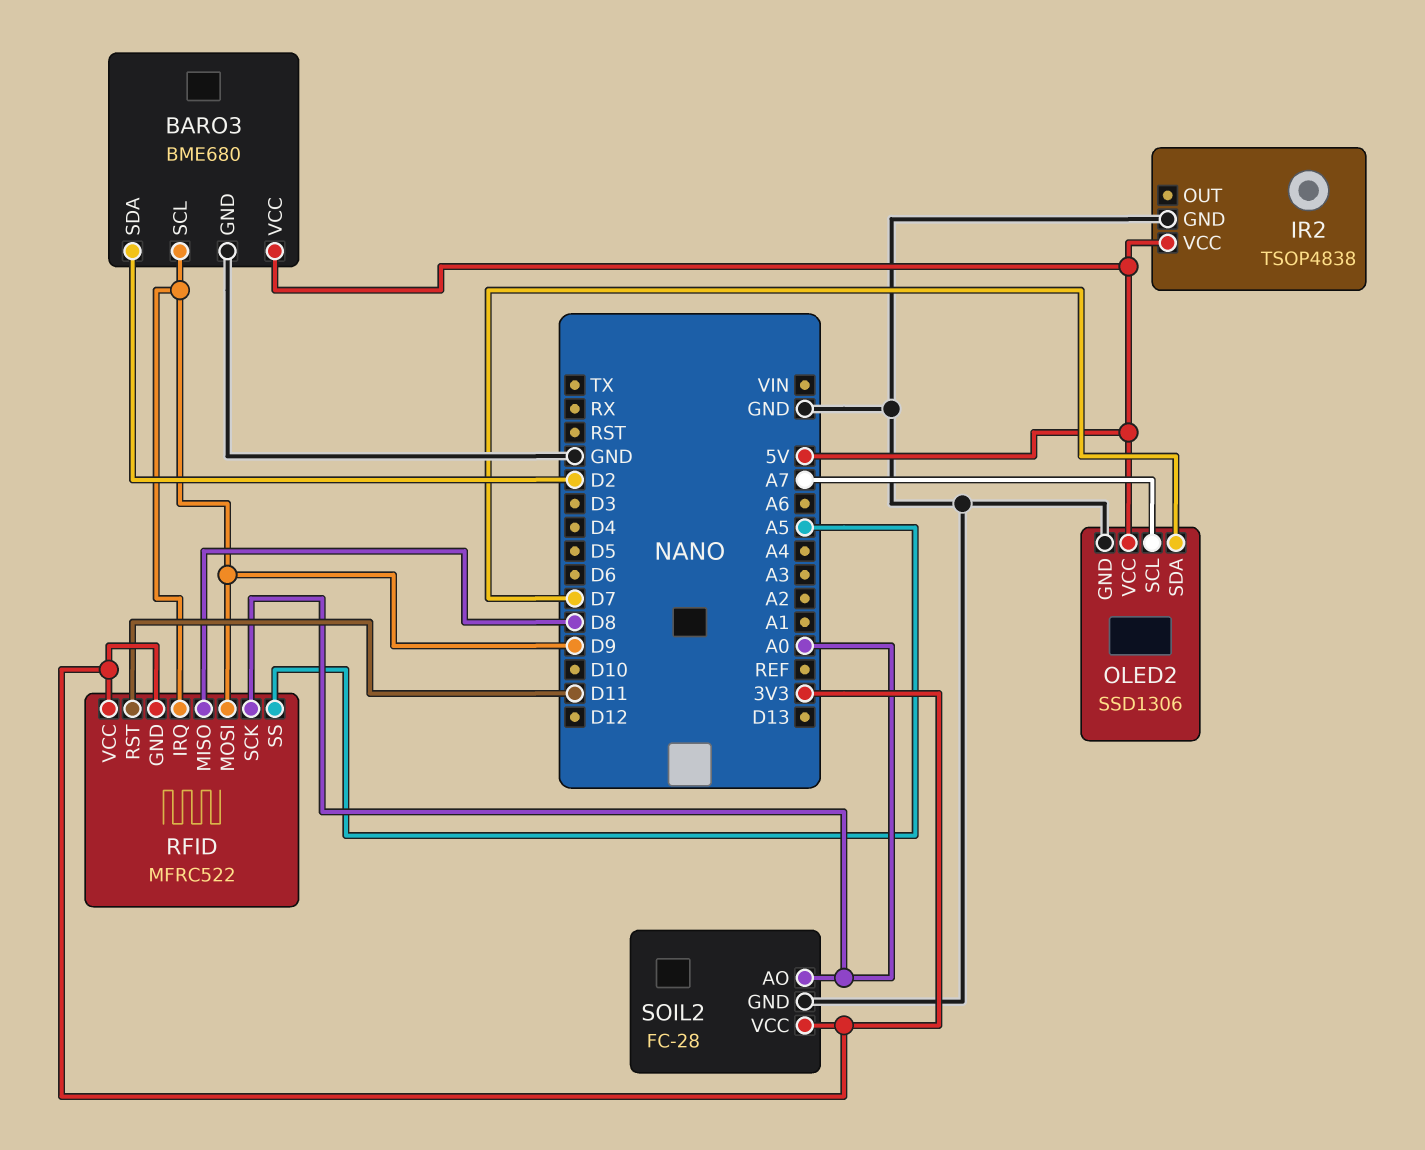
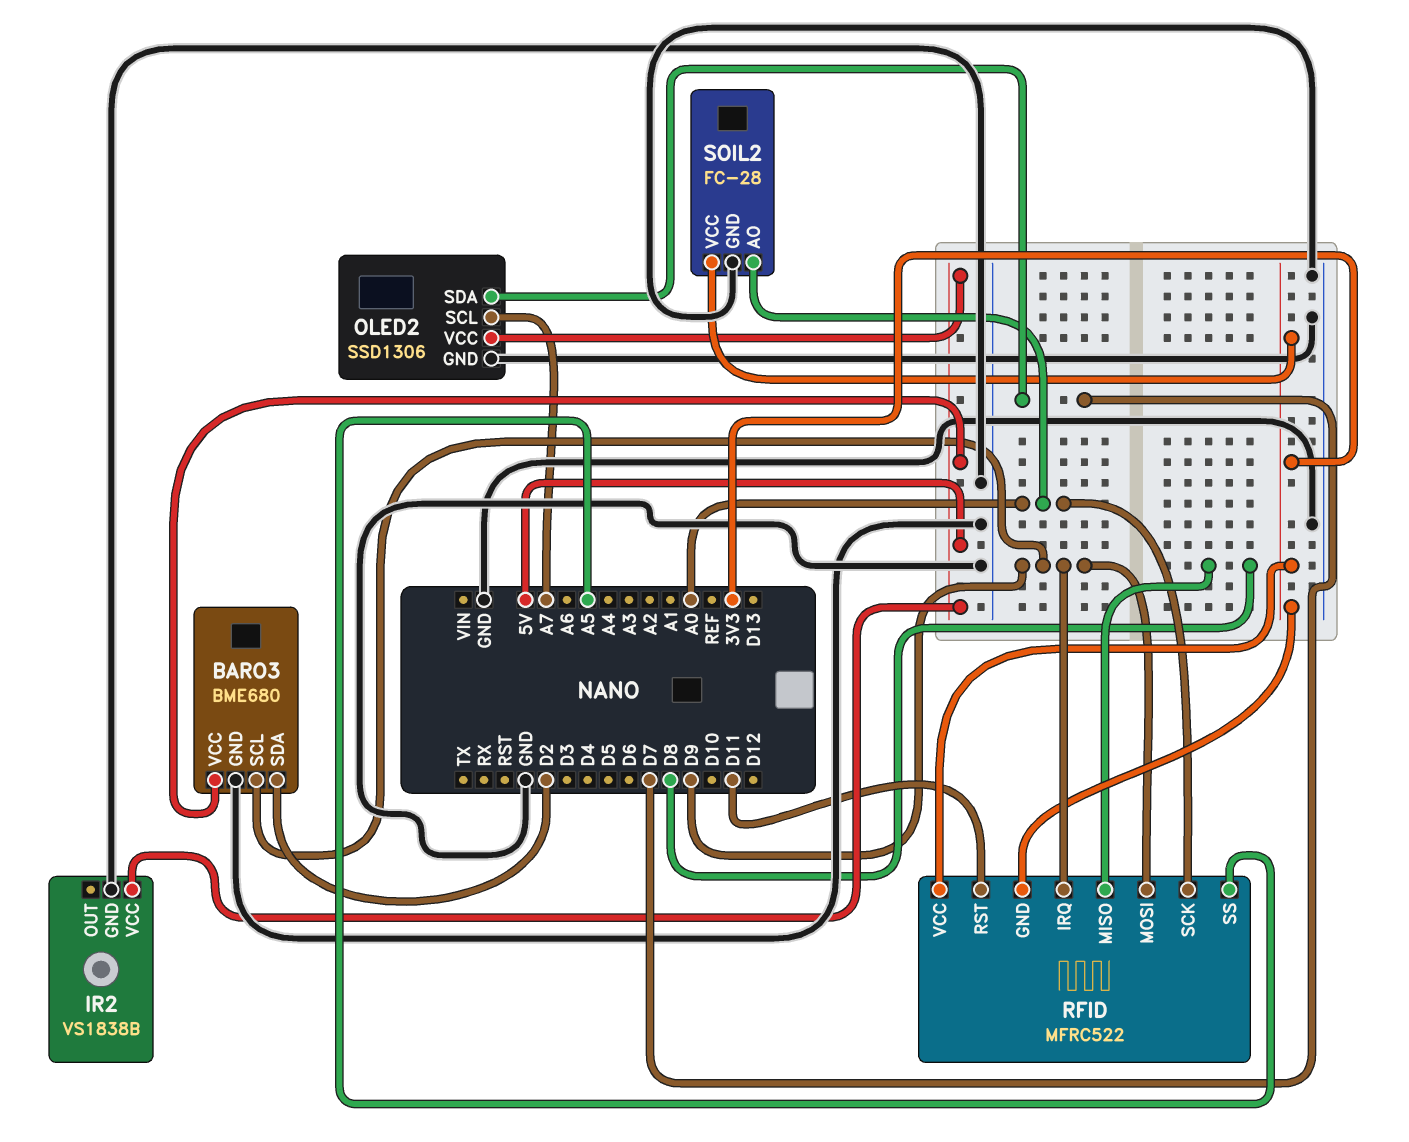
IR2: TSOP4838 -> VS1838B

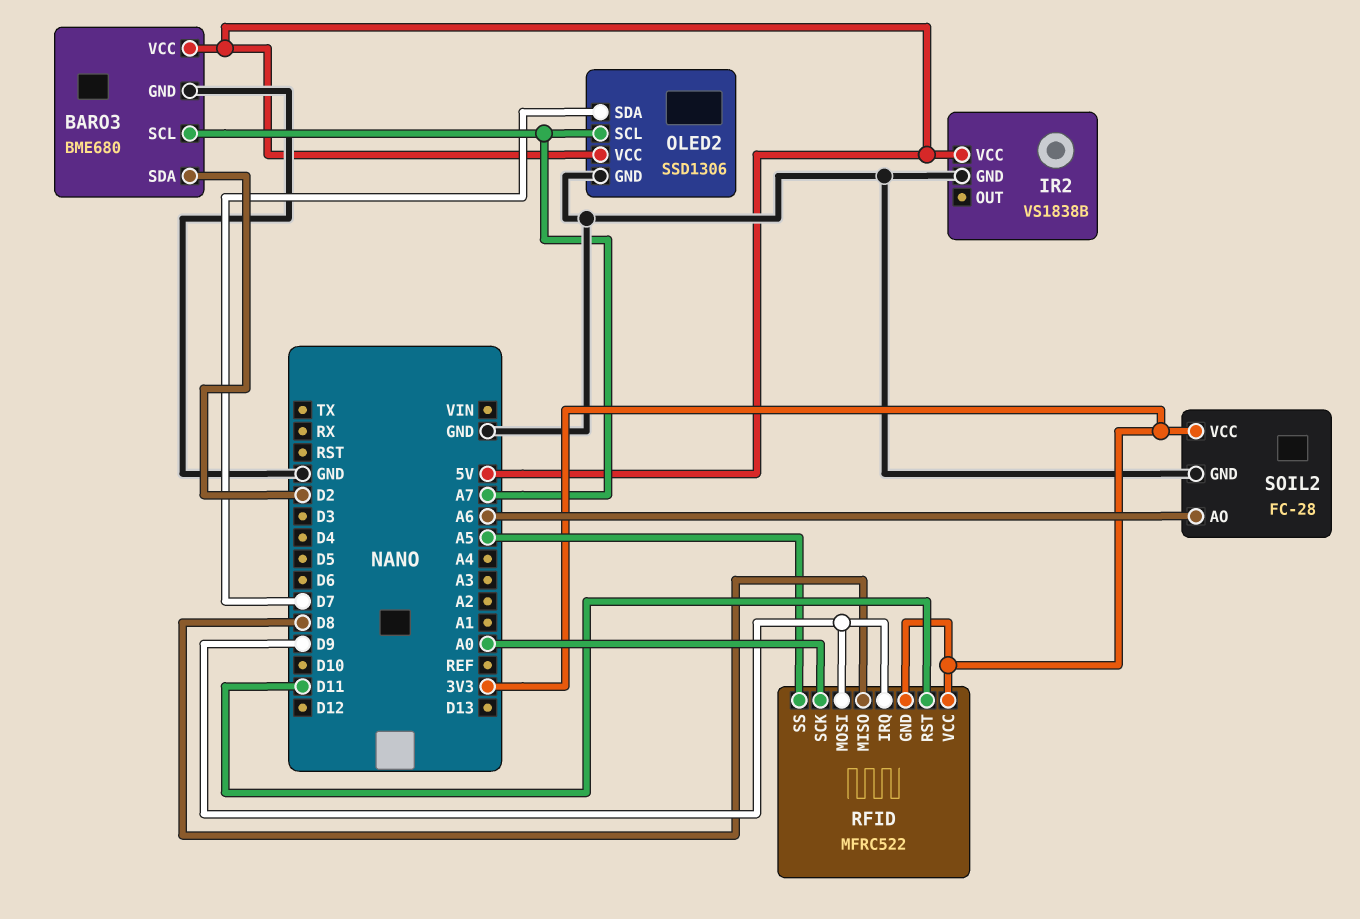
BARO3 pin SCL: D9 -> A7
SOIL2 pin AO: A0 -> A6

